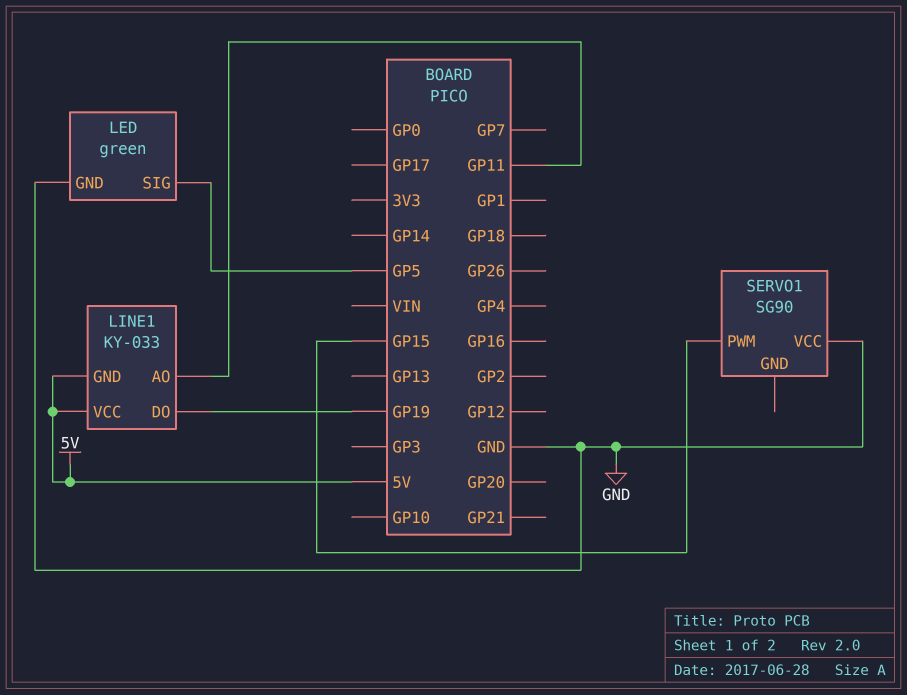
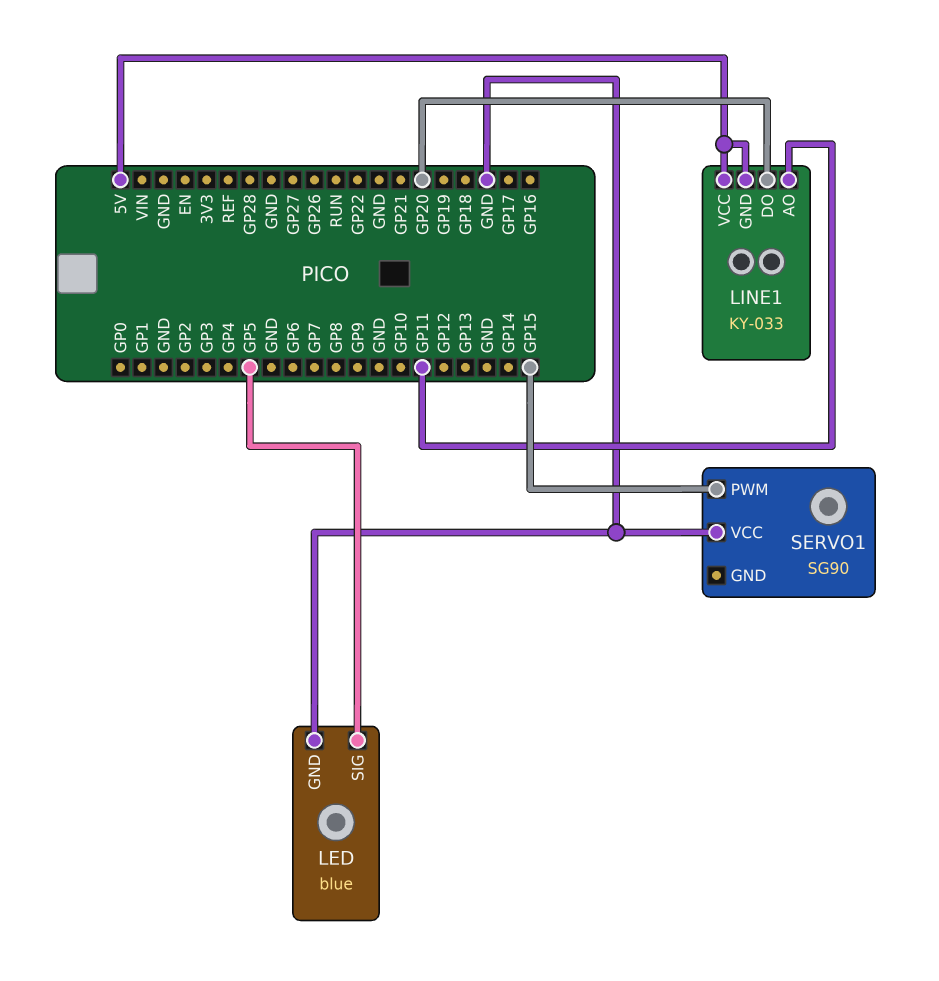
LED: green -> blue
LINE1 pin DO: GP19 -> GP20

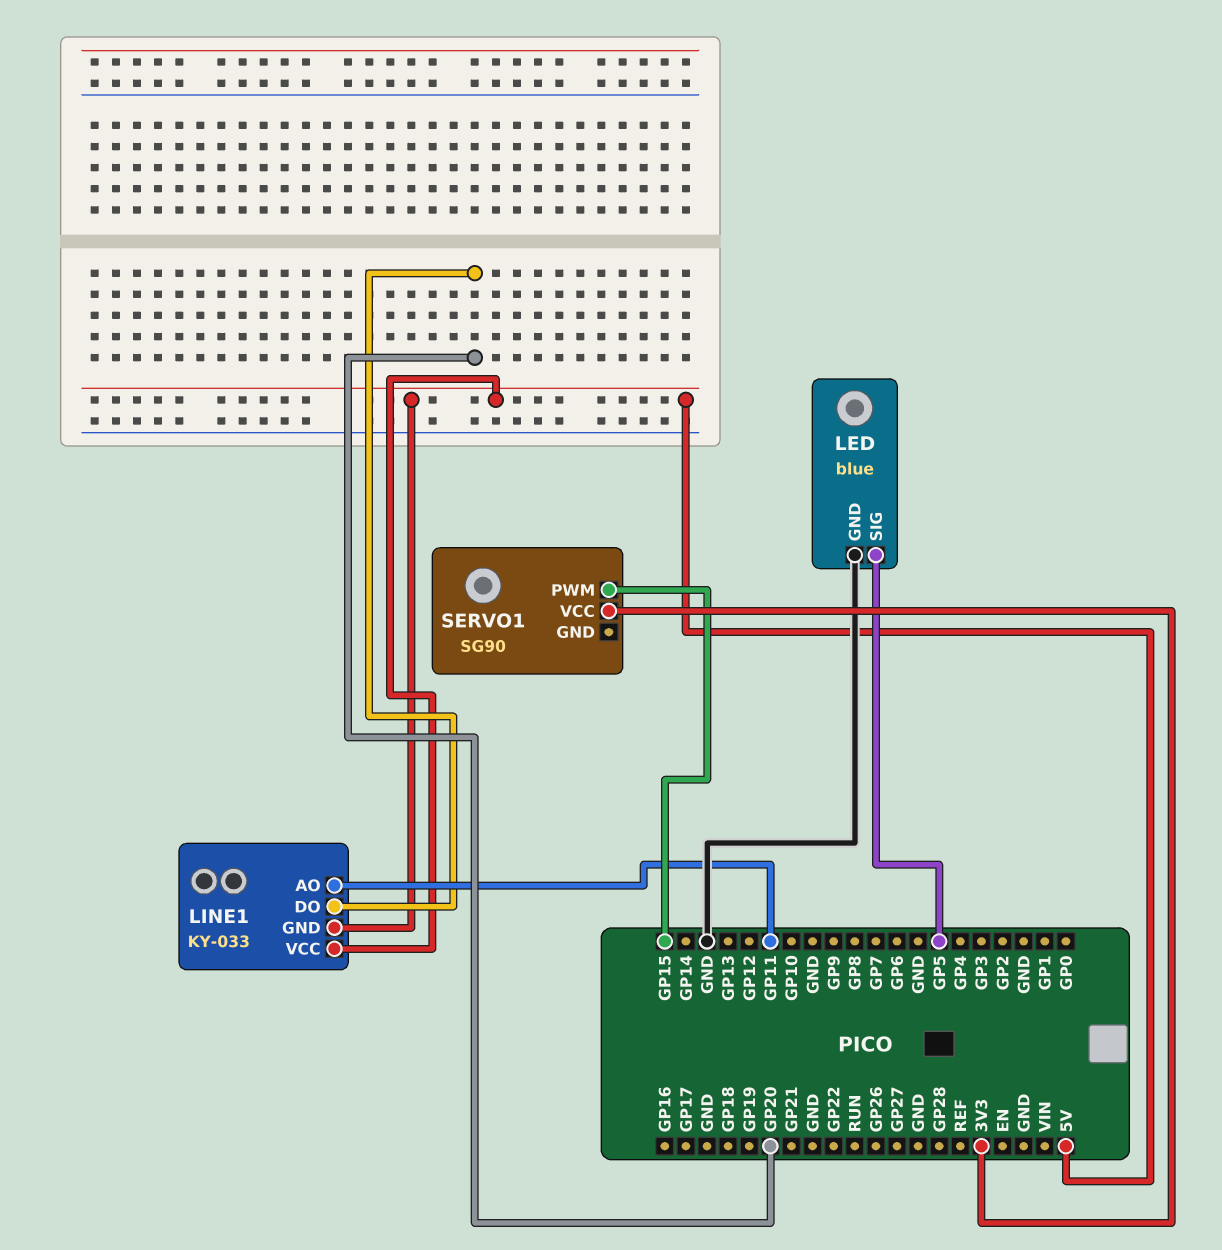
SERVO1 pin VCC: GND -> 3V3

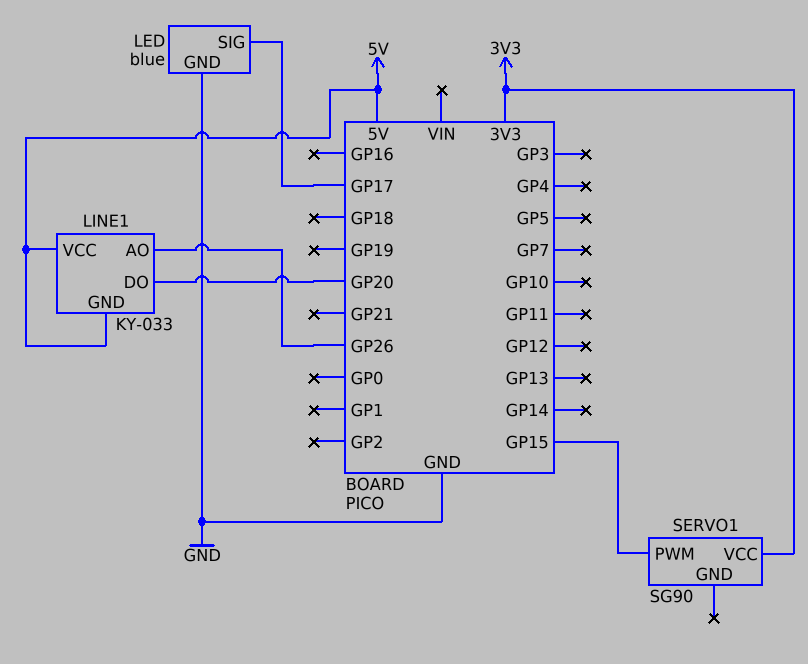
LED pin SIG: GP5 -> GP17
LINE1 pin AO: GP11 -> GP26

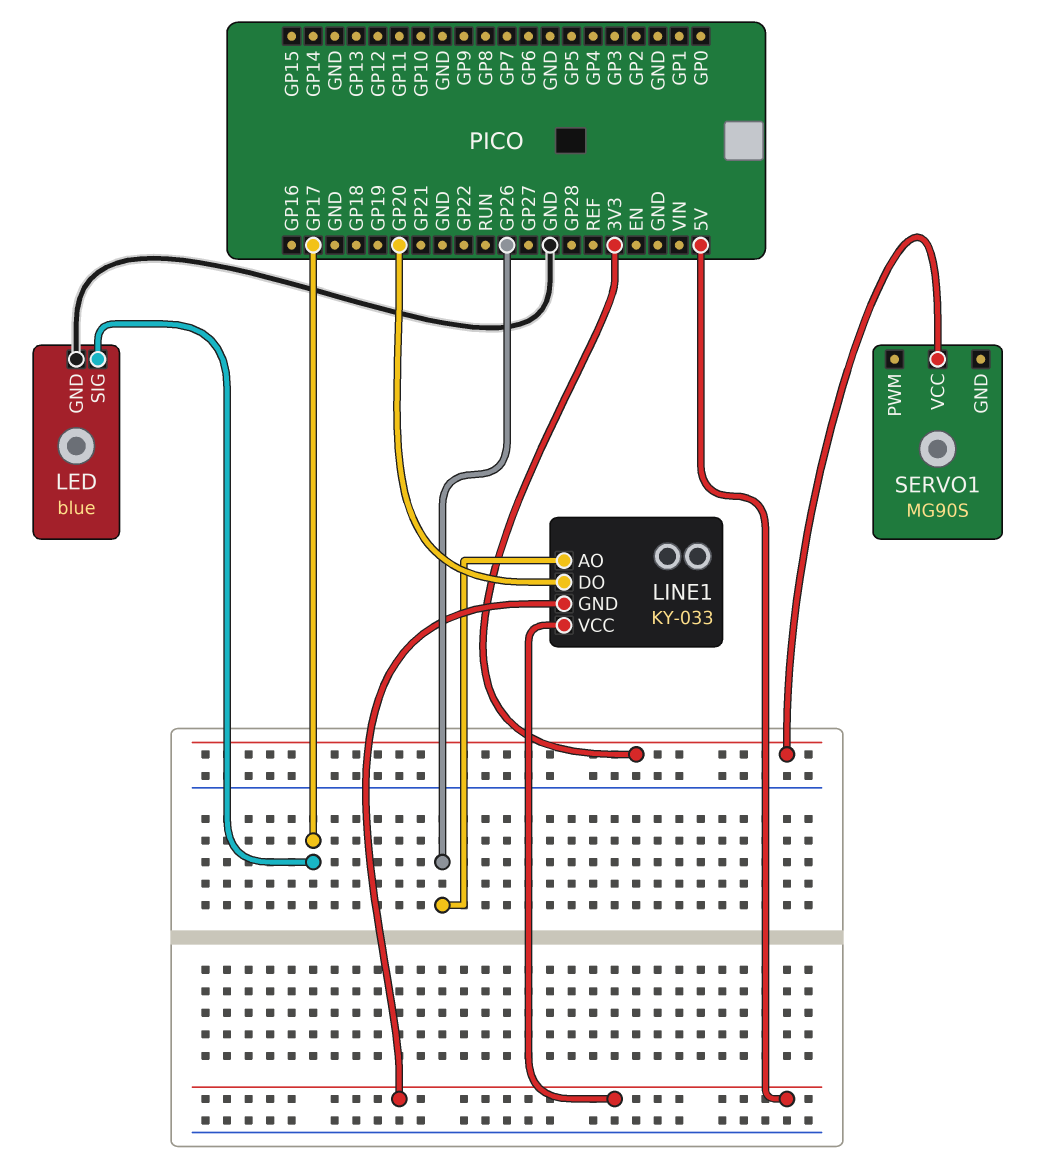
SERVO1: SG90 -> MG90S
SERVO1 pin PWM: GP15 -> none

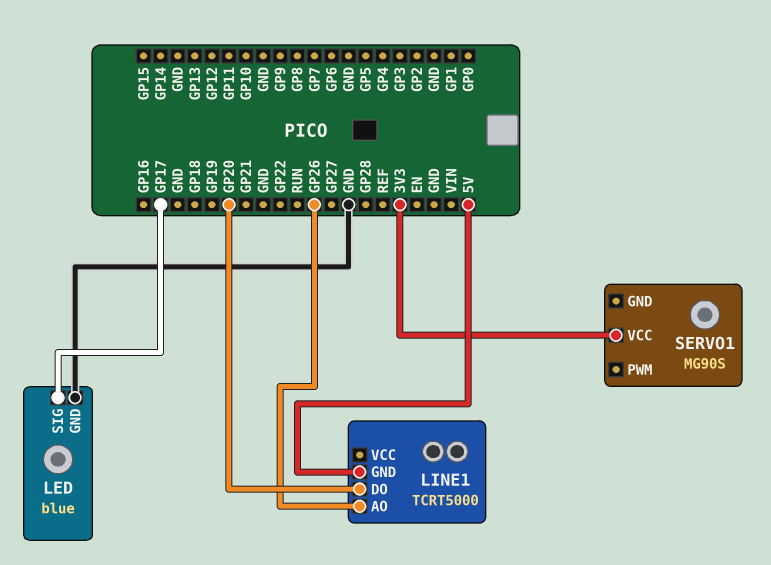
LINE1: KY-033 -> TCRT5000
LINE1 pin VCC: 5V -> none

